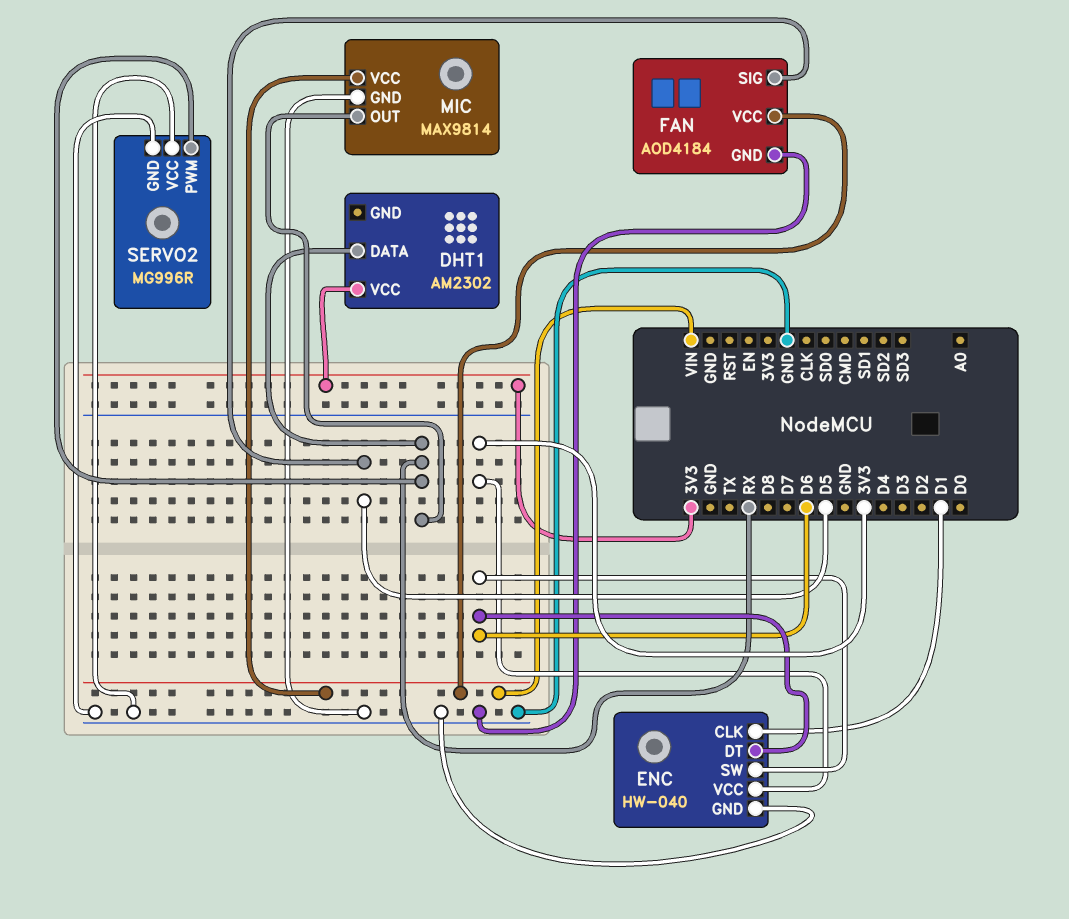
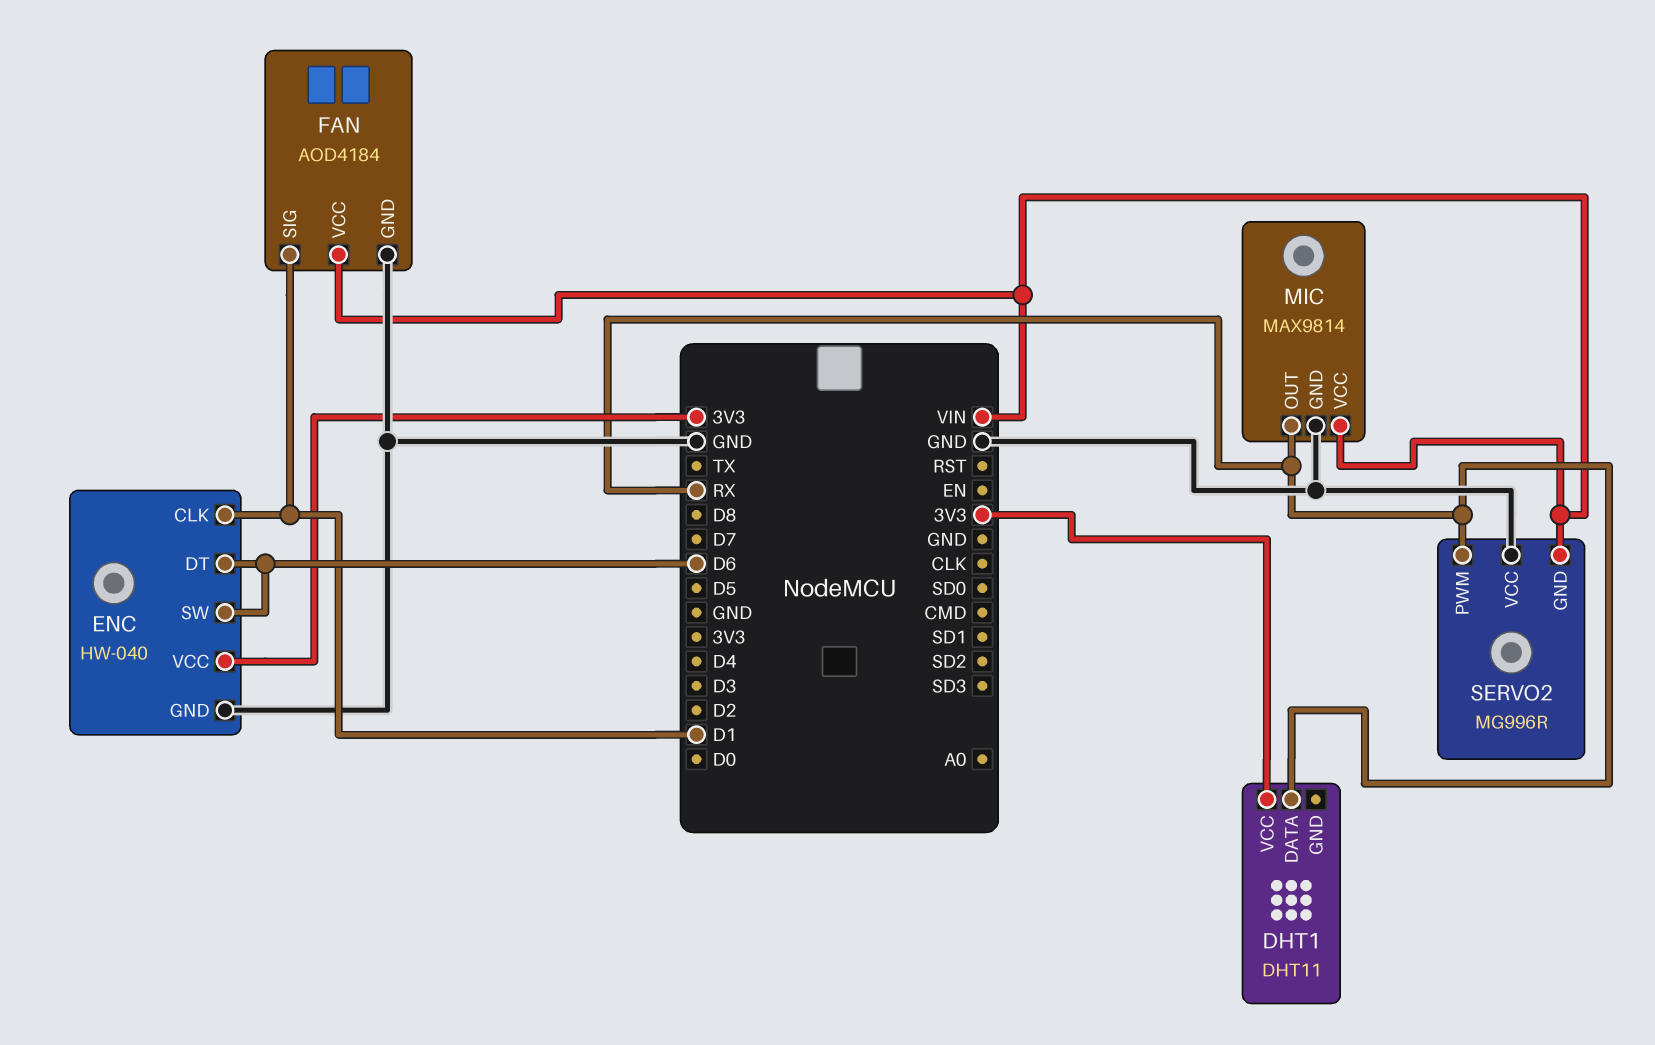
DHT1: AM2302 -> DHT11
FAN pin SIG: D5 -> D1
SERVO2 pin GND: GND -> VIN

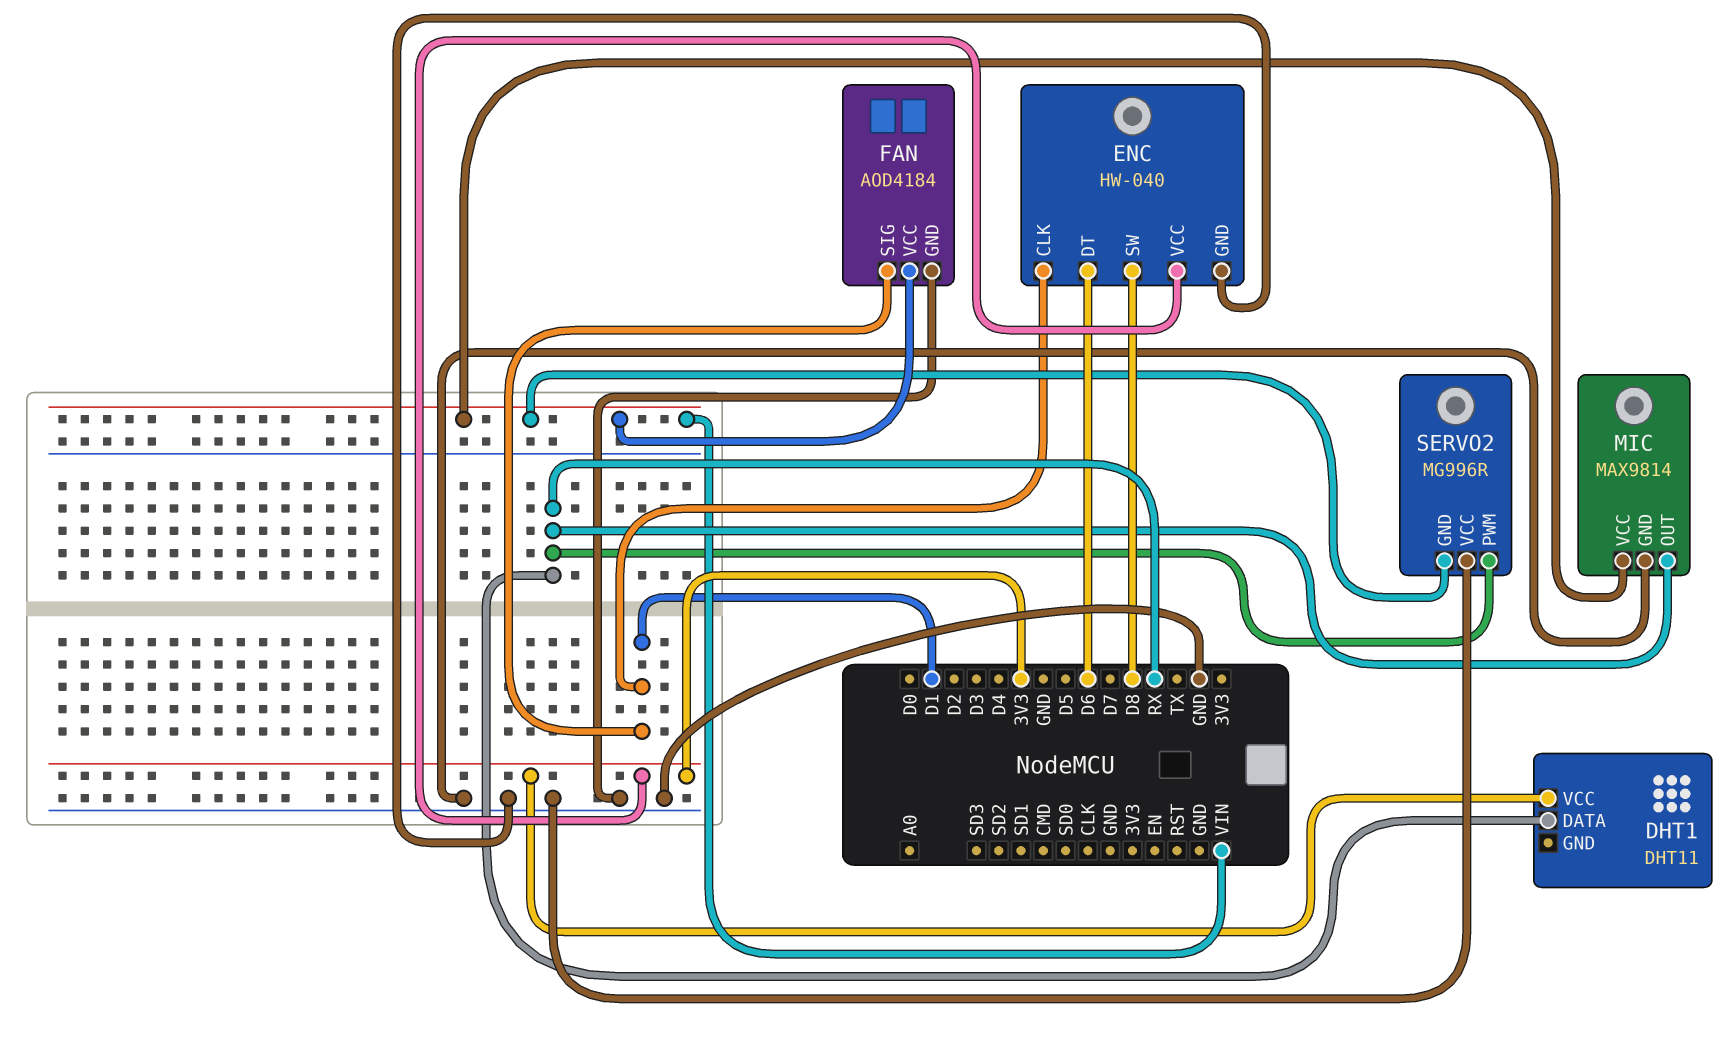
ENC pin SW: D6 -> D8

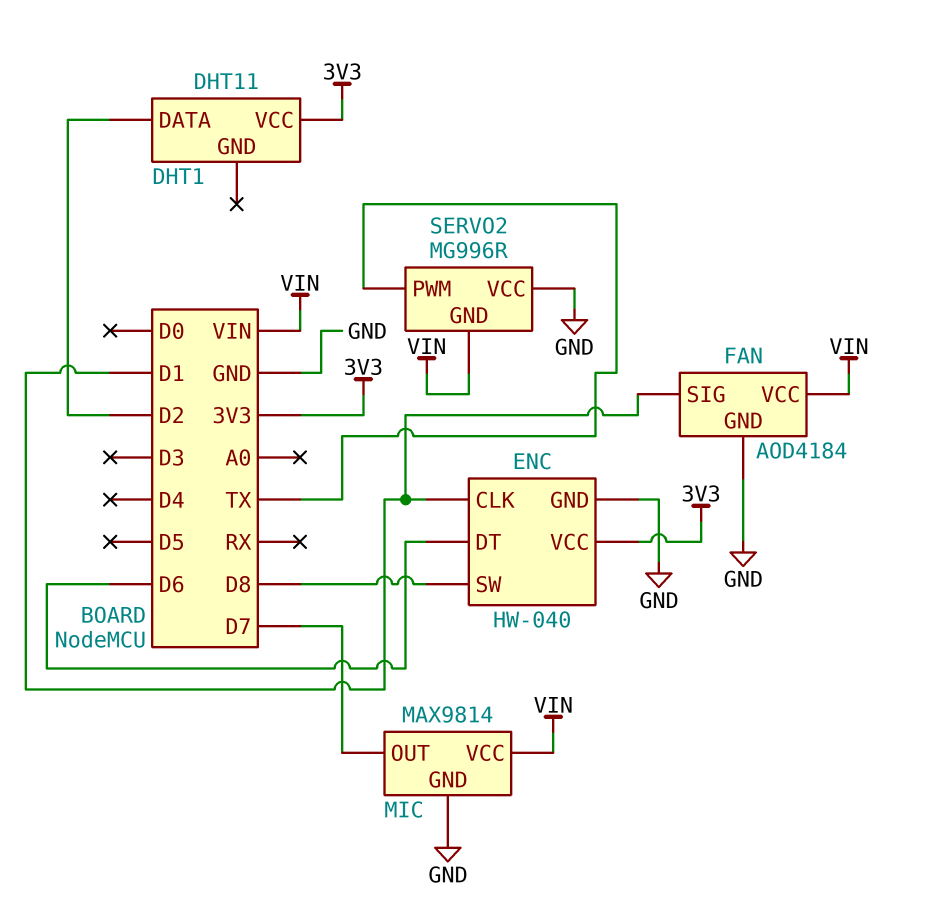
DHT1 pin DATA: RX -> D2
MIC pin OUT: RX -> D7
SERVO2 pin PWM: RX -> TX

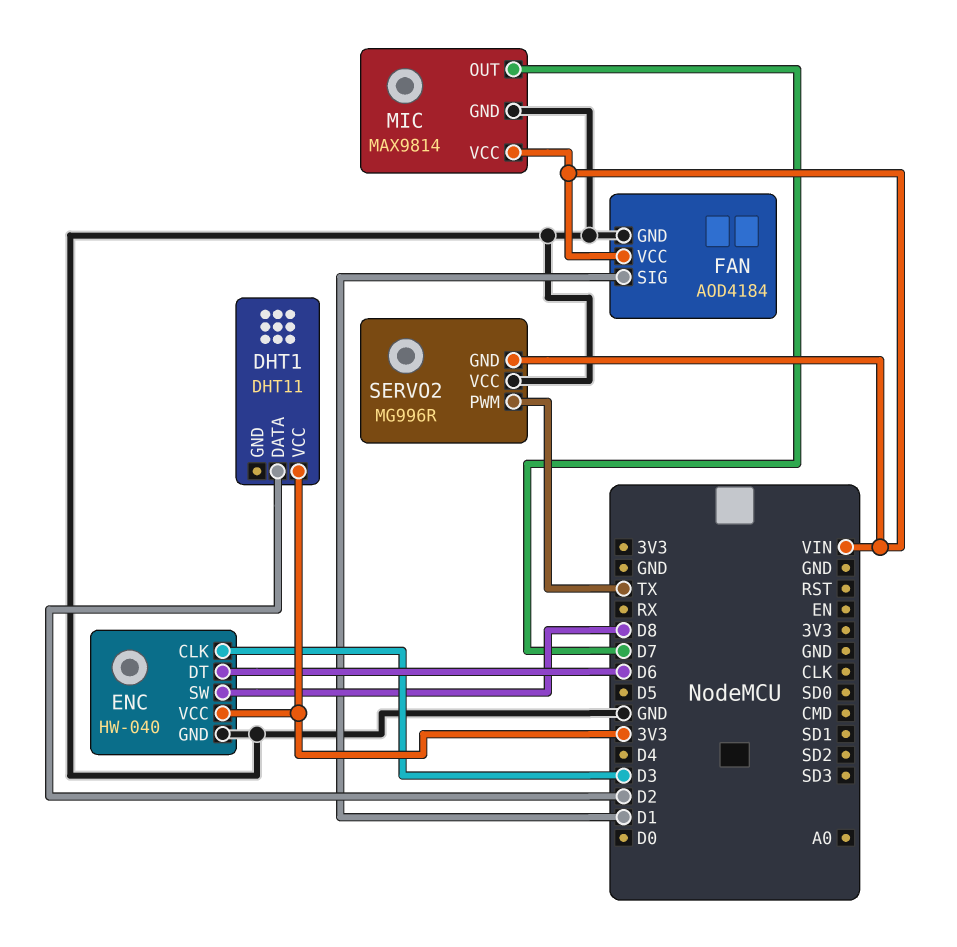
ENC pin CLK: D1 -> D3

